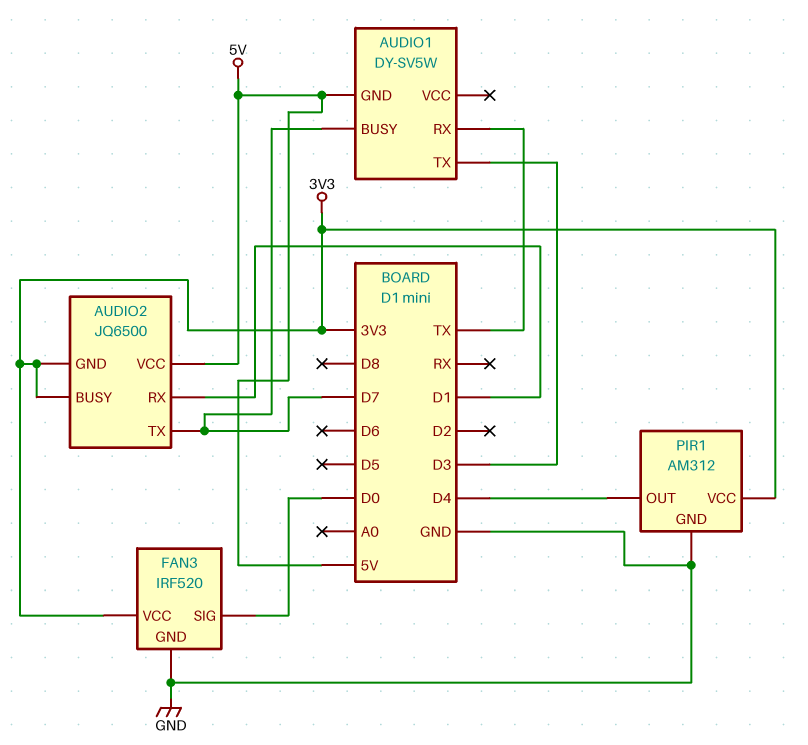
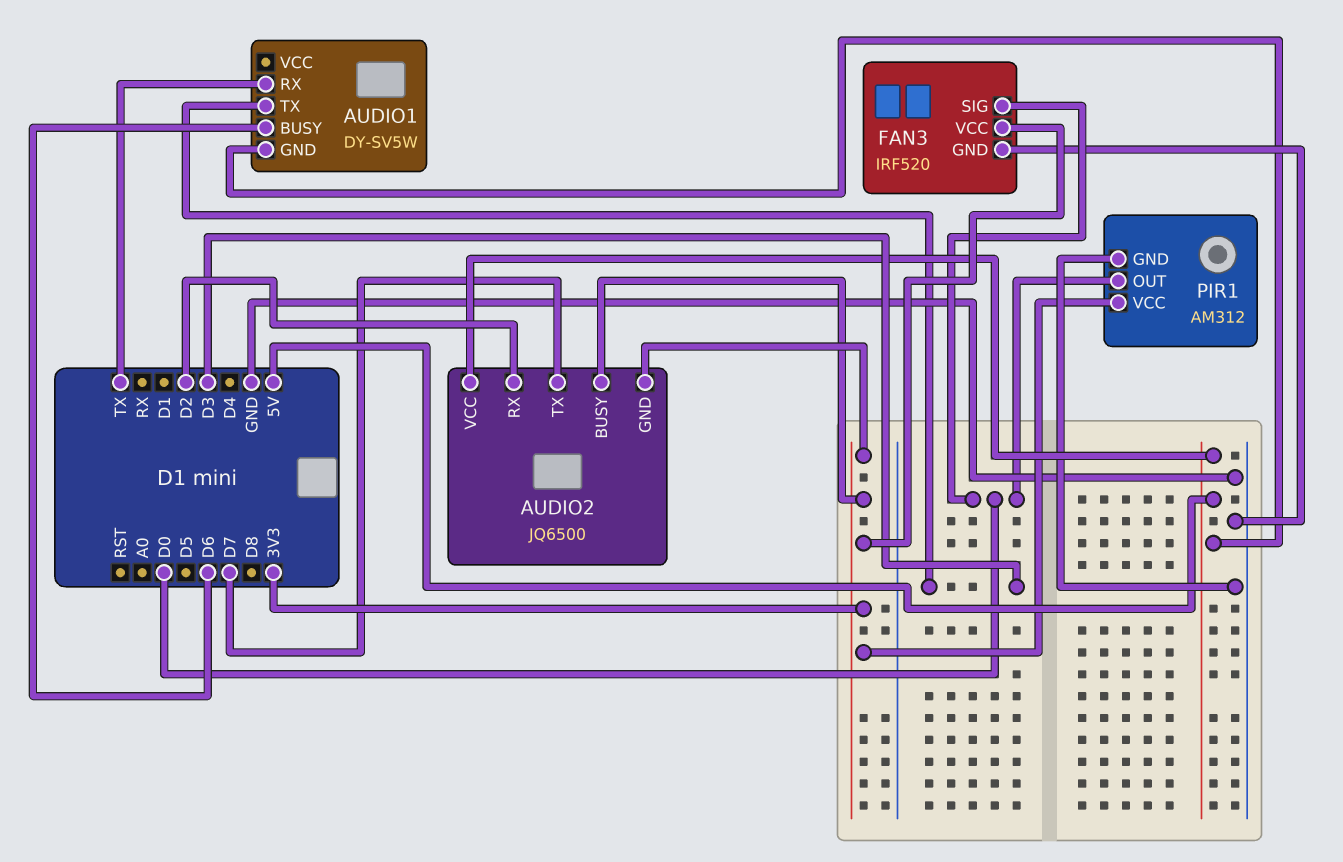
AUDIO1 pin BUSY: D7 -> D6
AUDIO2 pin RX: D1 -> D2
PIR1 pin OUT: D4 -> D0

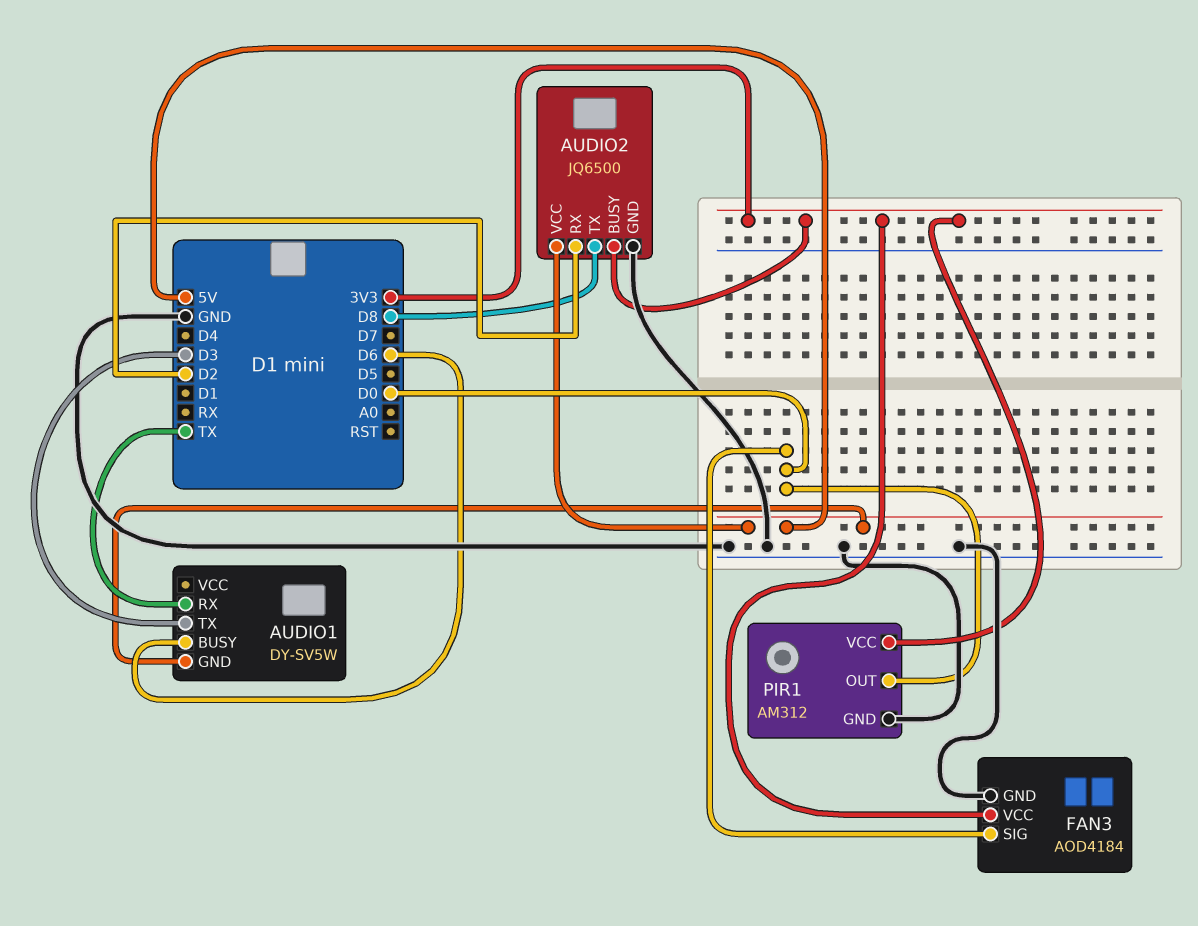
AUDIO2 pin GND: 3V3 -> GND
AUDIO2 pin TX: D7 -> D8
FAN3: IRF520 -> AOD4184

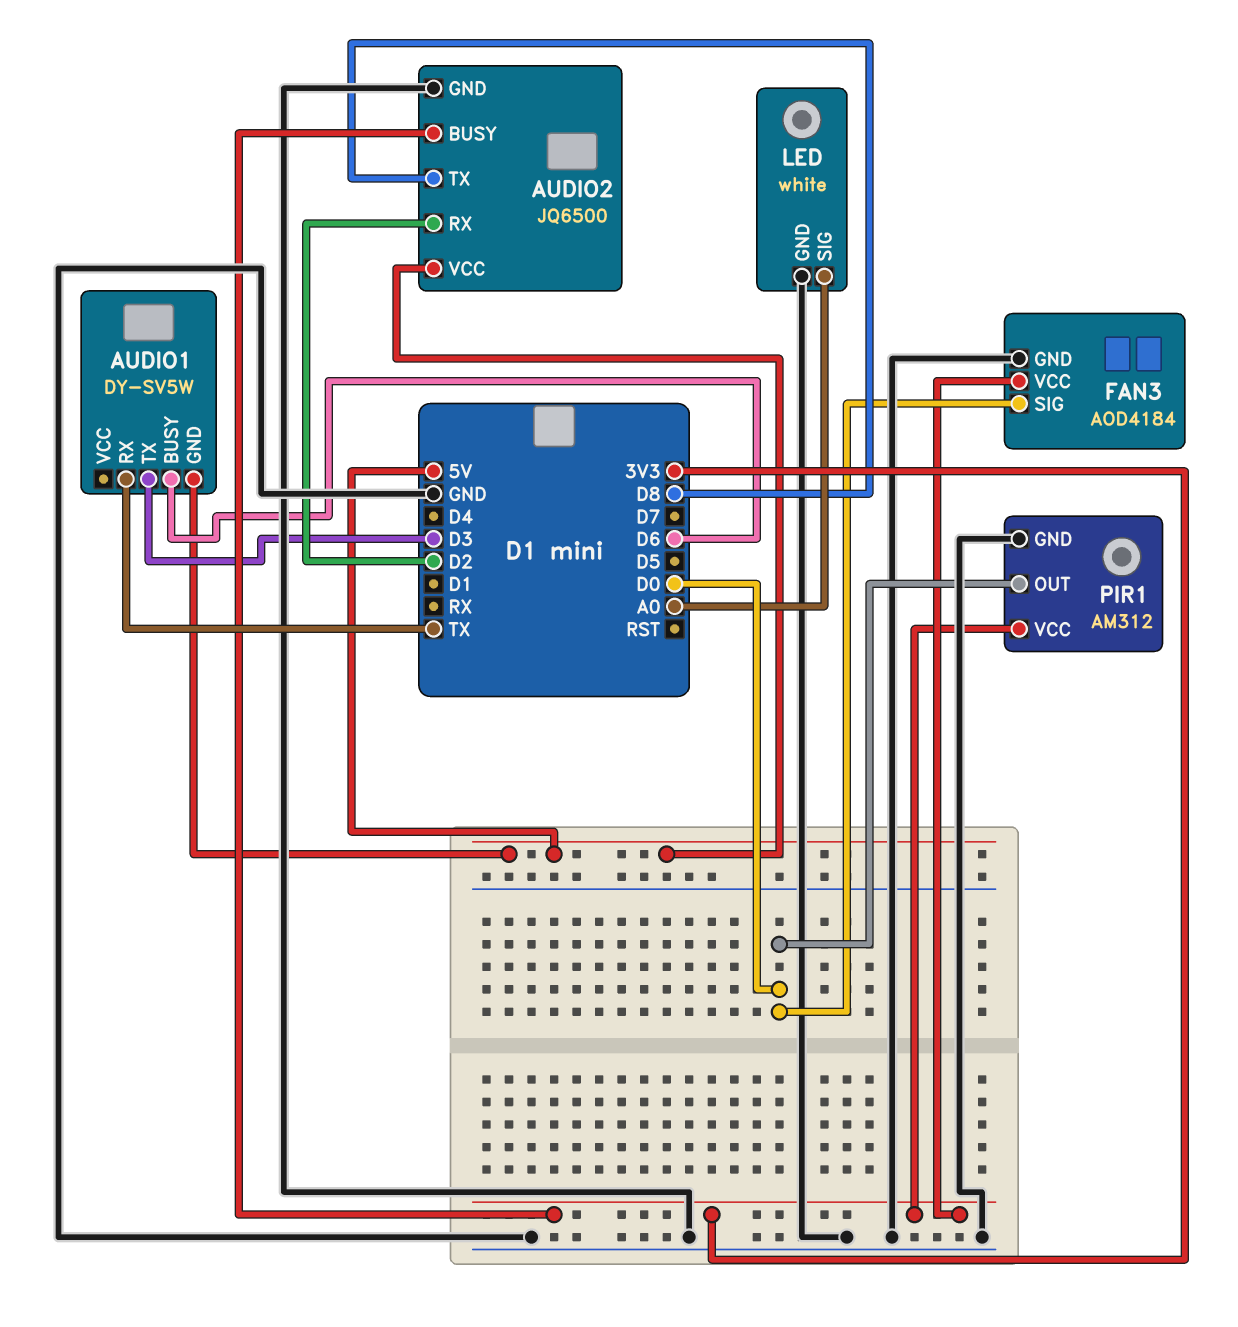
LED: none -> white
LED pin GND: none -> GND
LED pin SIG: none -> A0

